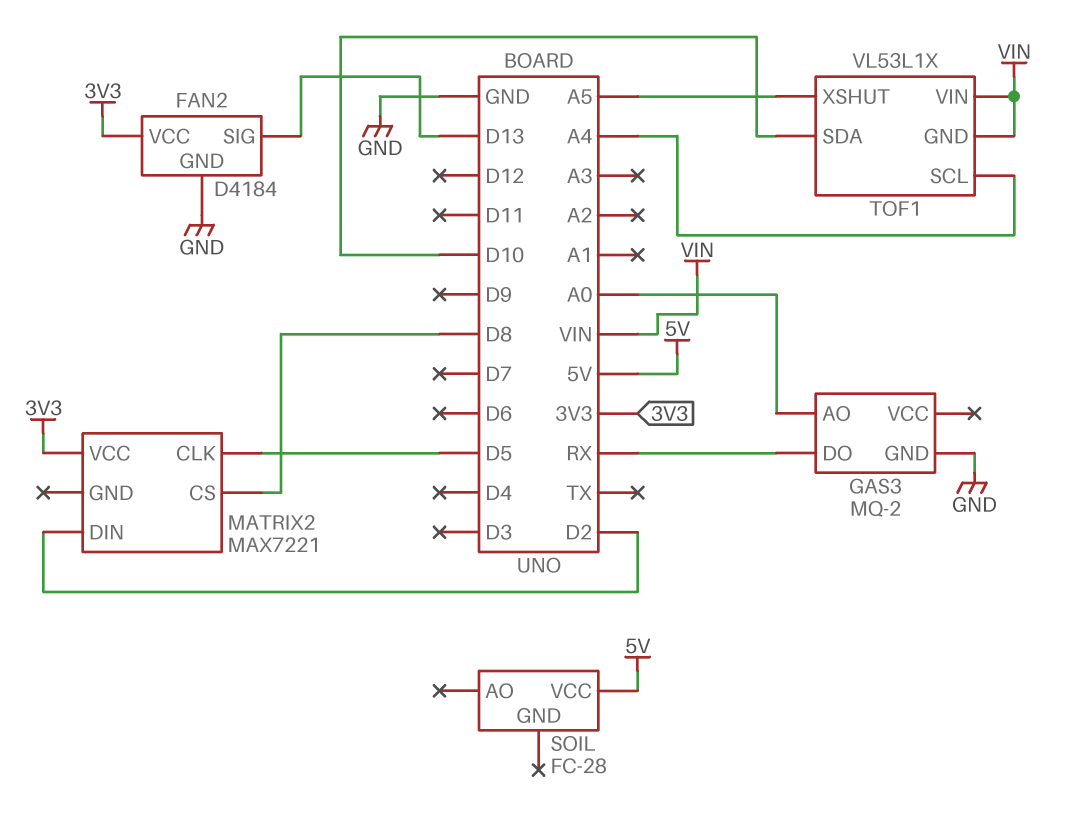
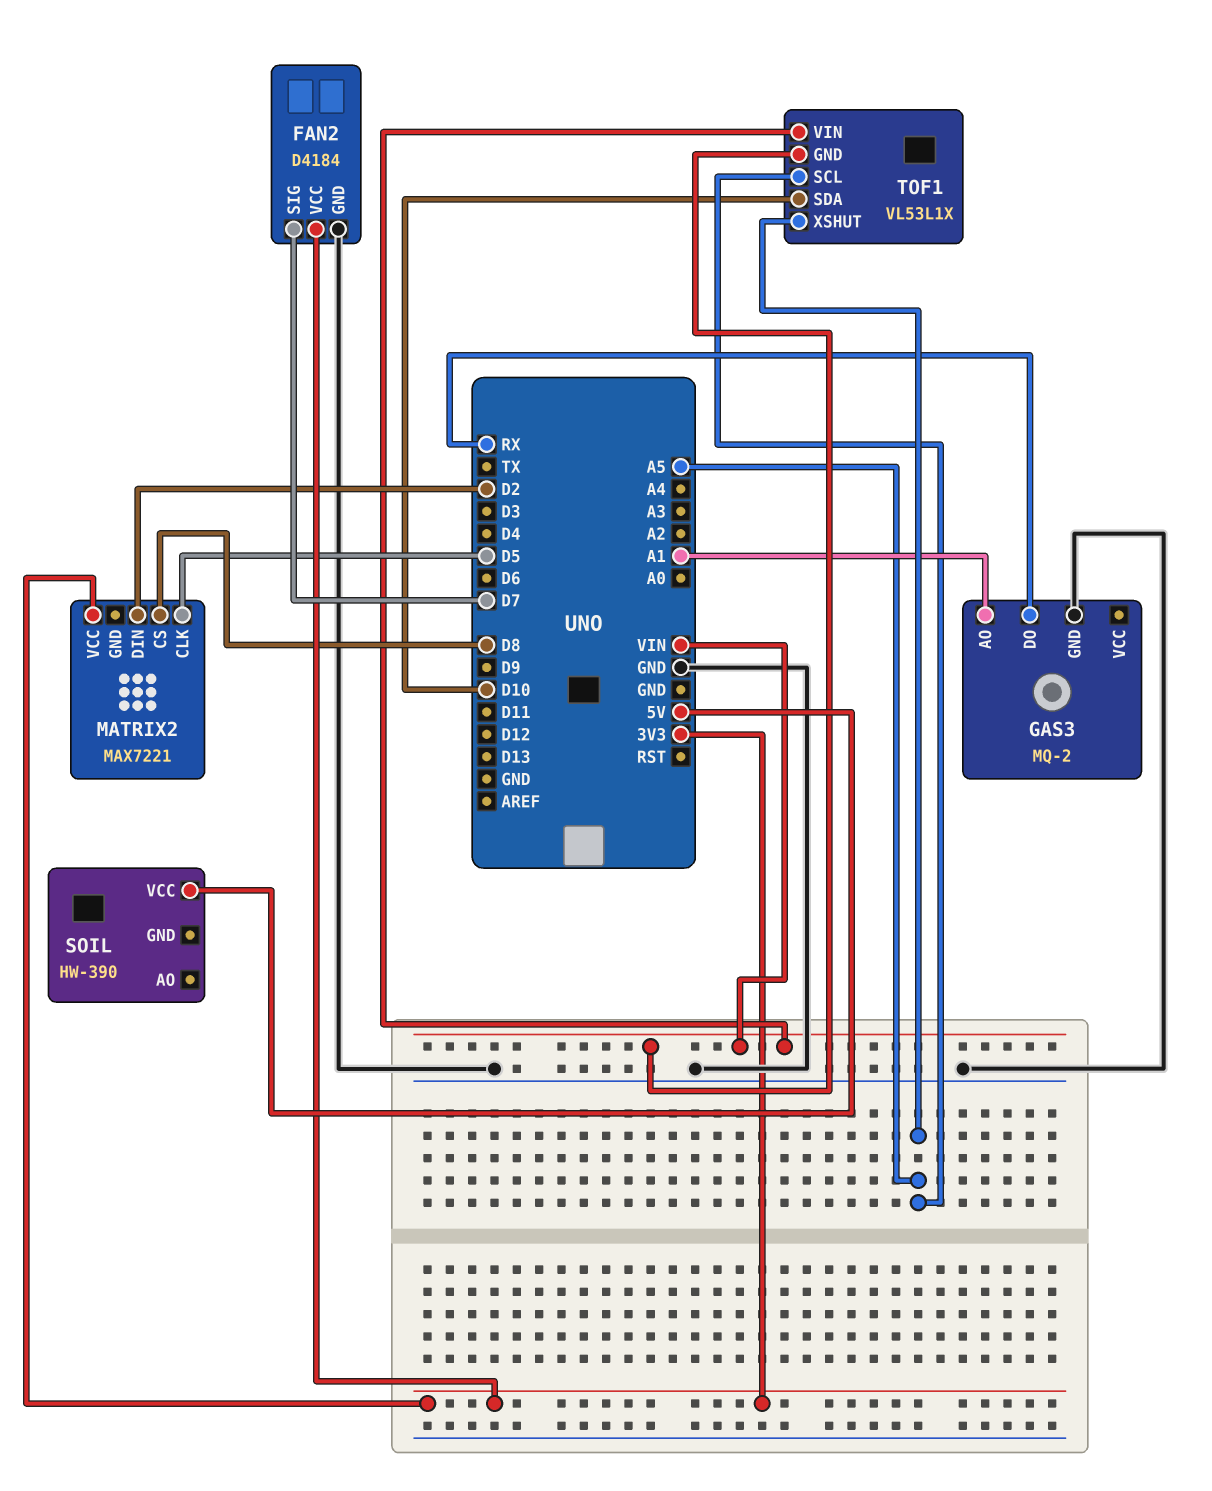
FAN2 pin SIG: D13 -> D7
GAS3 pin AO: A0 -> A1
SOIL: FC-28 -> HW-390
TOF1 pin SCL: A4 -> A5

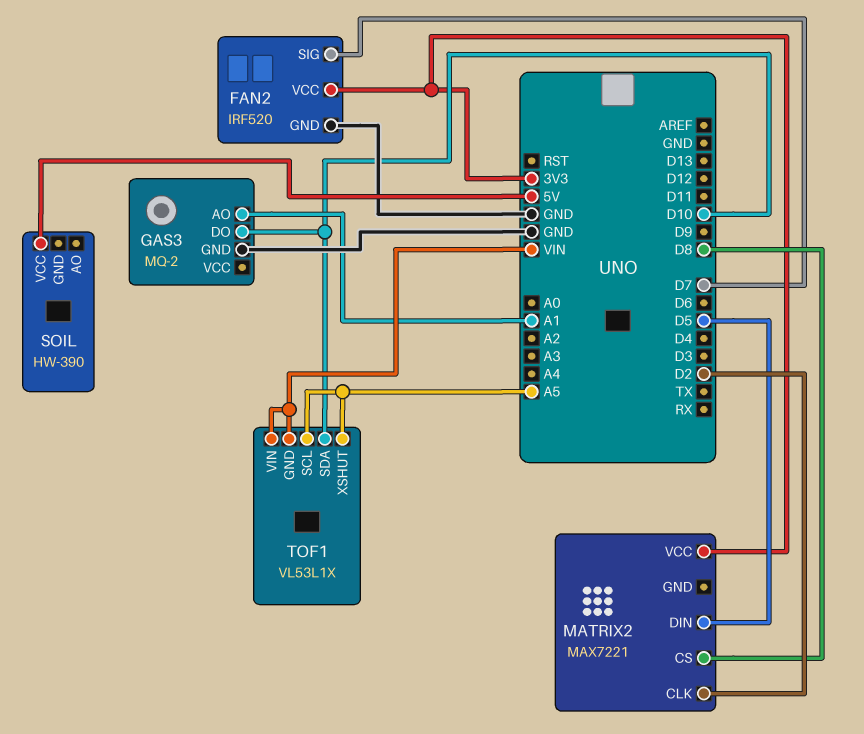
FAN2: D4184 -> IRF520
GAS3 pin DO: RX -> D10
MATRIX2 pin CLK: D5 -> D2
MATRIX2 pin DIN: D2 -> D5

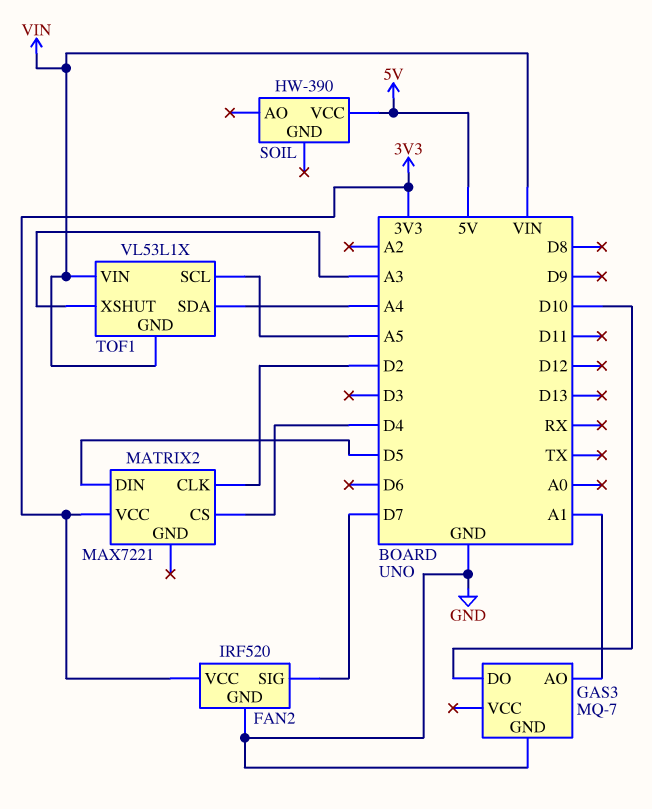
GAS3: MQ-2 -> MQ-7
MATRIX2 pin CS: D8 -> D4
TOF1 pin SDA: D10 -> A4
TOF1 pin XSHUT: A5 -> A3

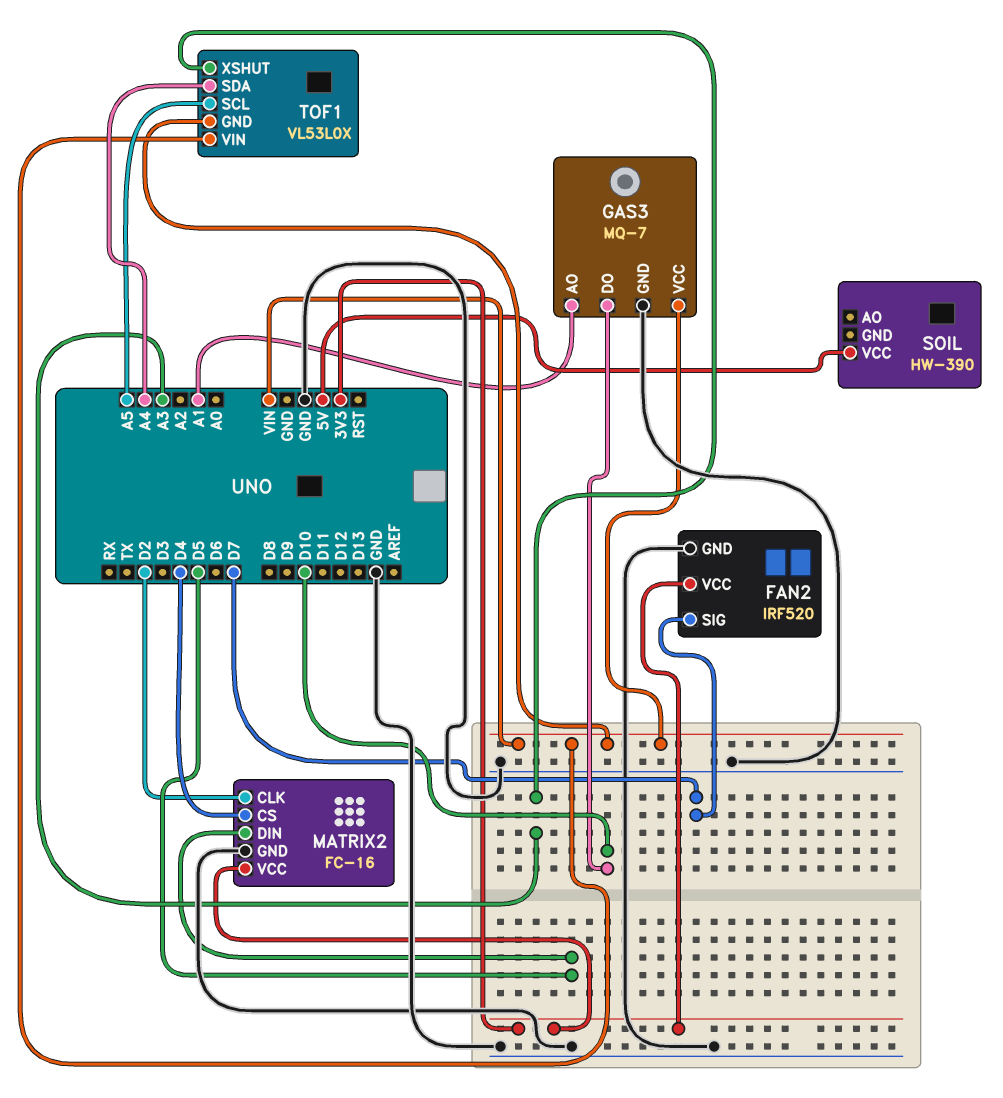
GAS3 pin VCC: none -> VIN
MATRIX2: MAX7221 -> FC-16
MATRIX2 pin GND: none -> GND
TOF1: VL53L1X -> VL53L0X

